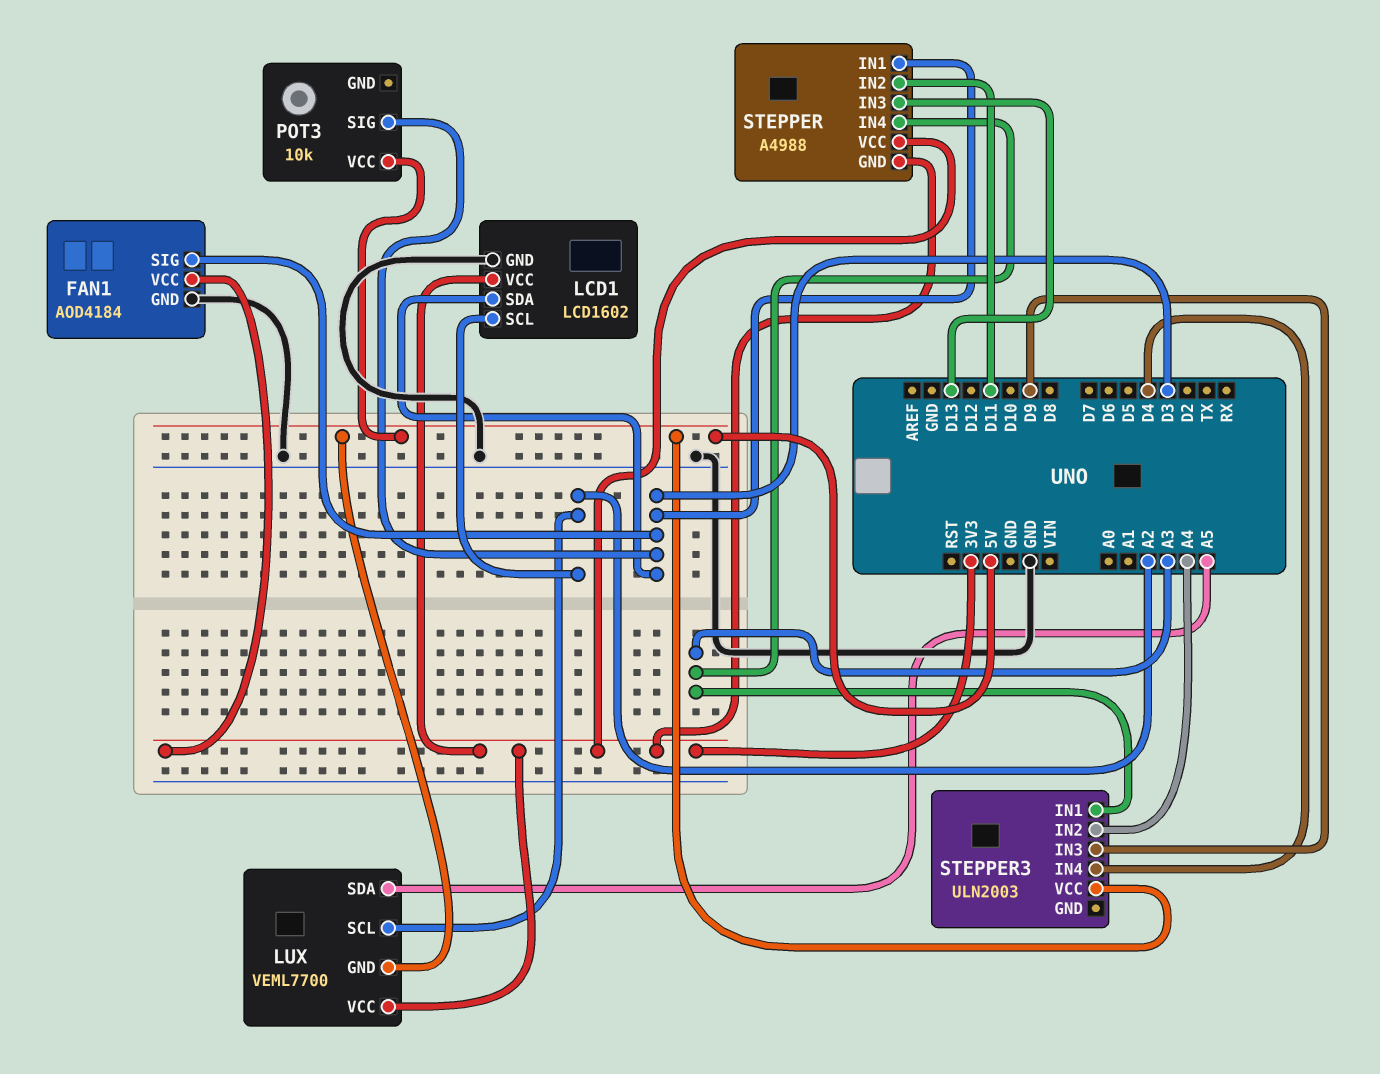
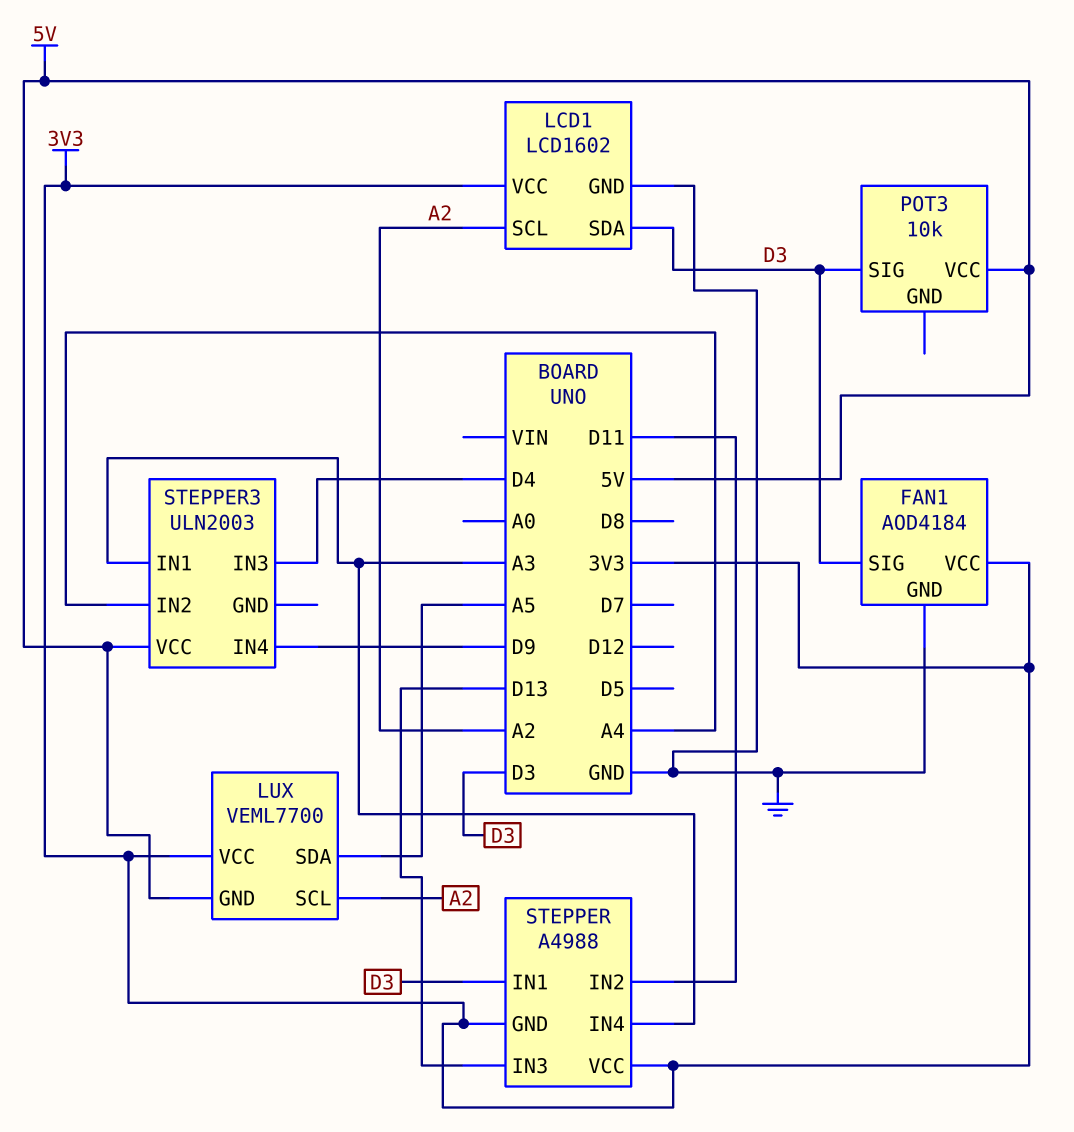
STEPPER3 pin IN3: D9 -> D4
STEPPER3 pin IN4: D4 -> D9

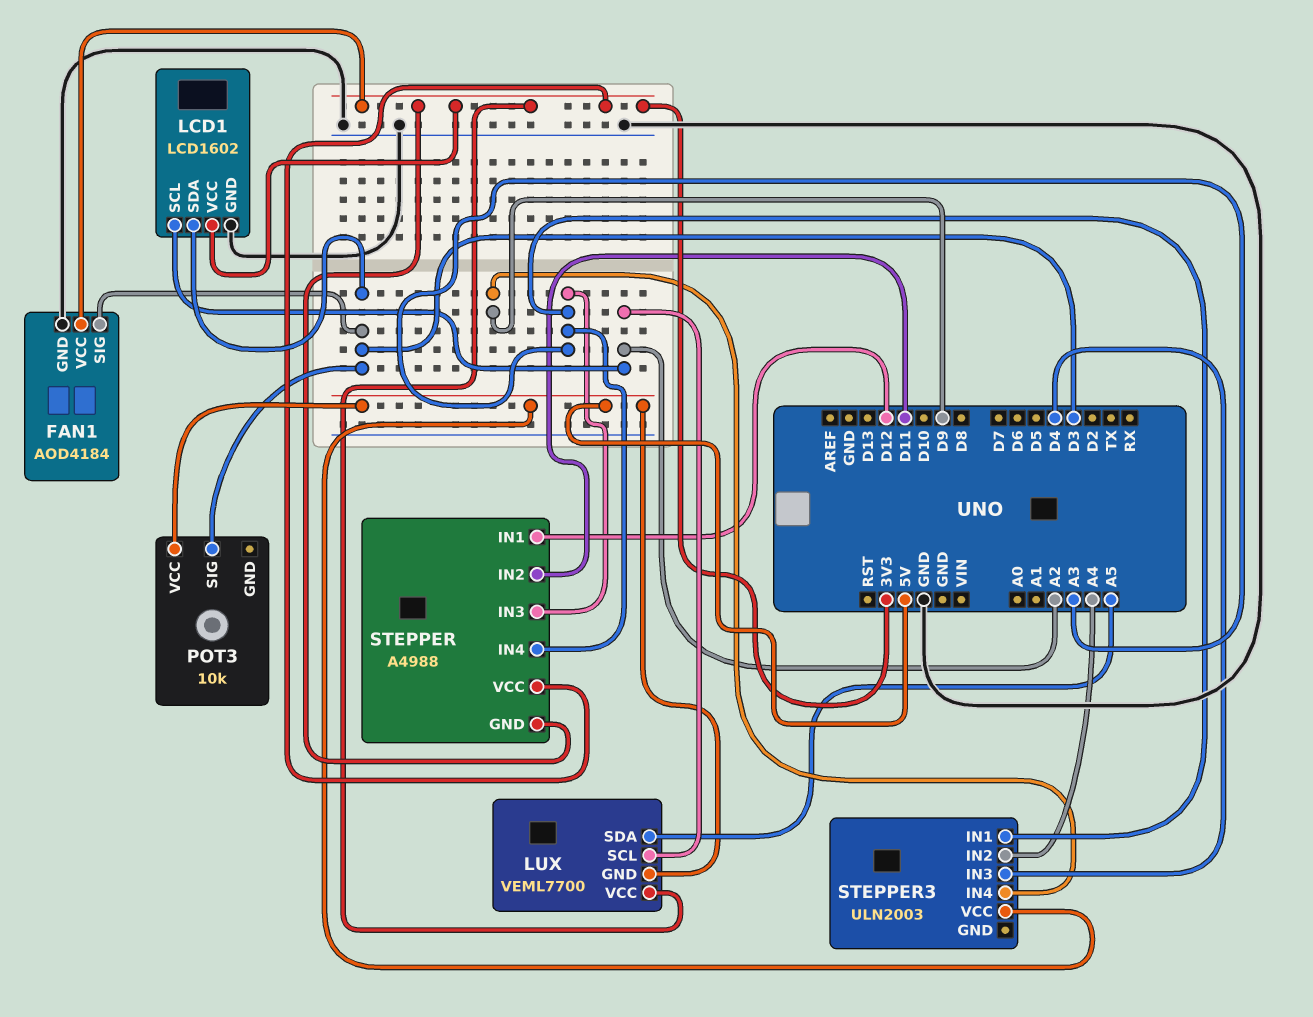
STEPPER pin IN1: D3 -> D12
STEPPER pin IN3: D13 -> A3

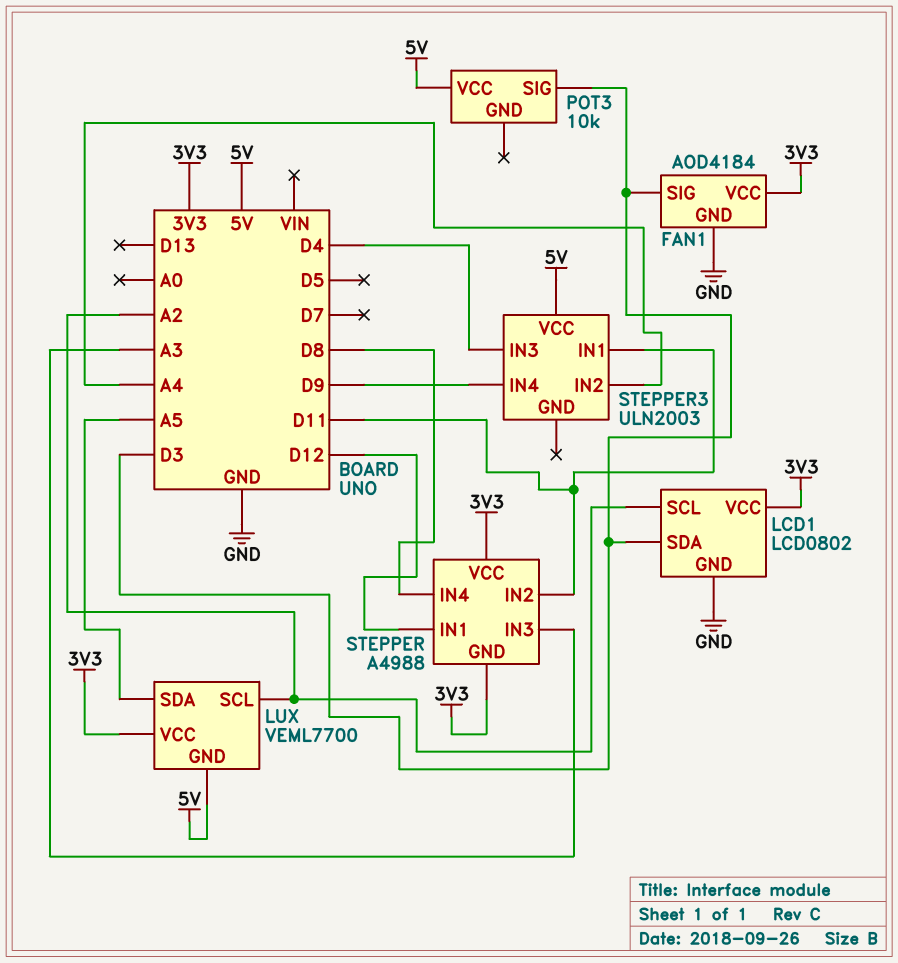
LCD1: LCD1602 -> LCD0802
STEPPER pin IN4: A3 -> D8
STEPPER3 pin IN1: A3 -> D11

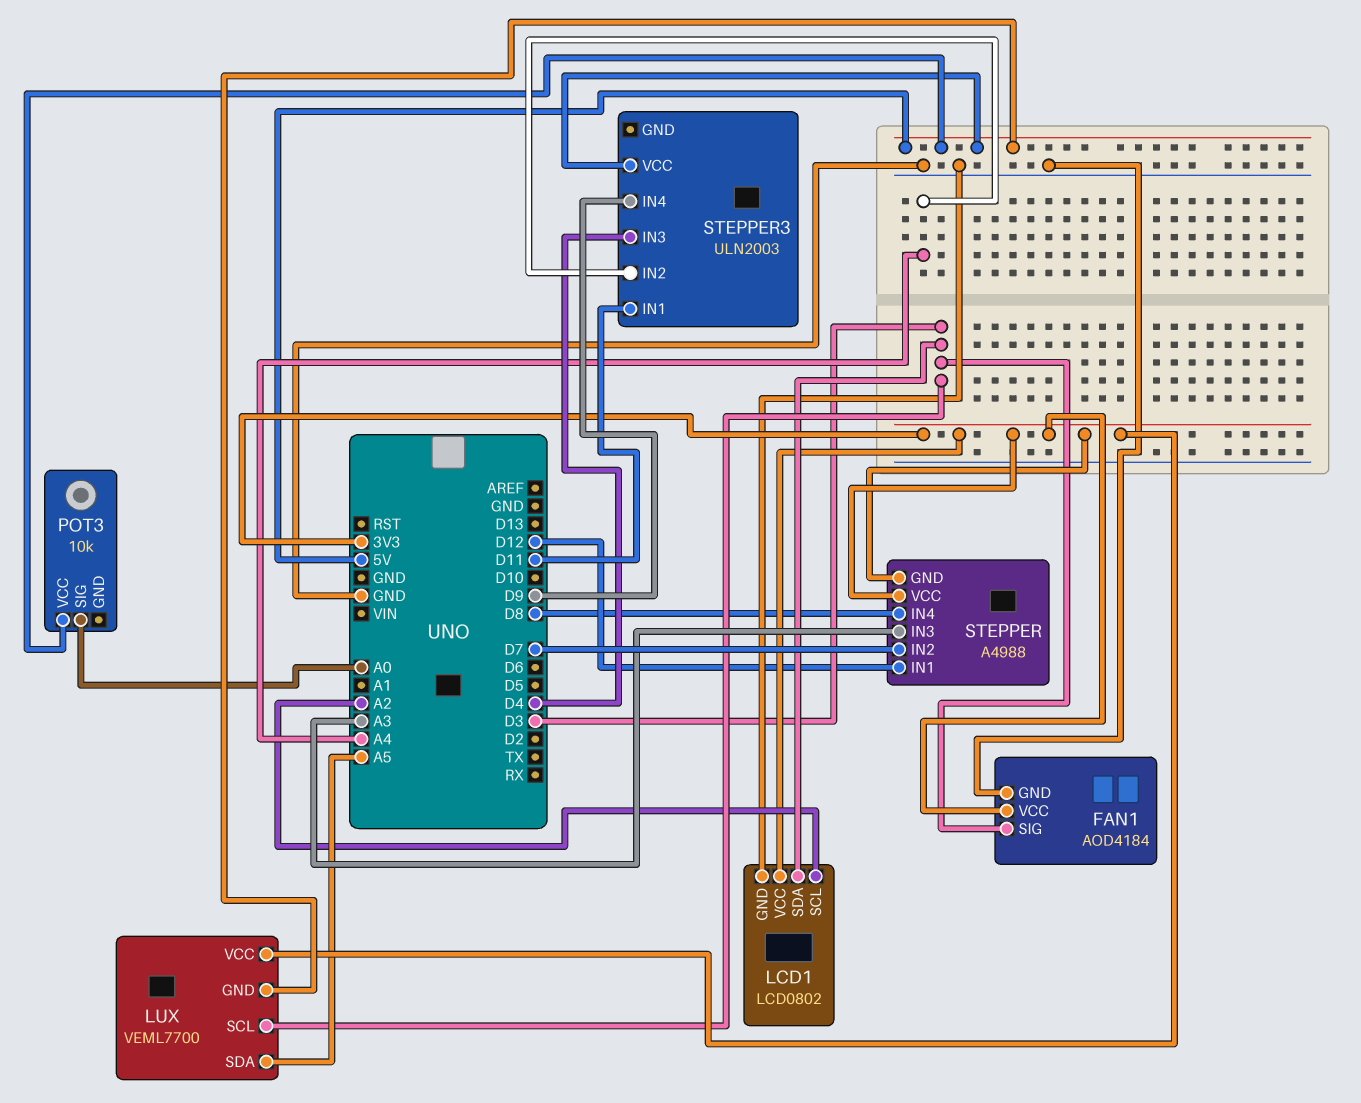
LUX pin SCL: A2 -> D3
POT3 pin SIG: D3 -> A0
STEPPER pin IN2: D11 -> D7

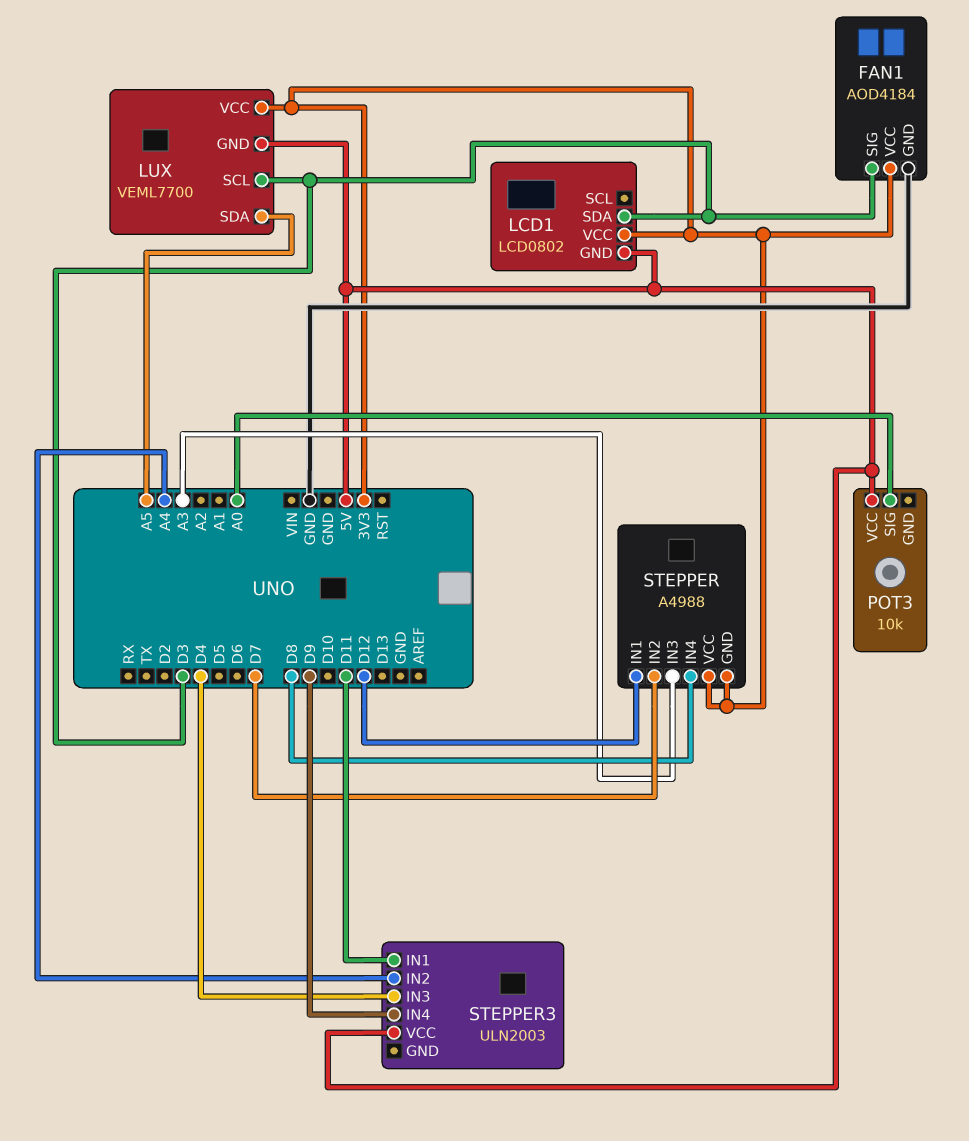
LCD1 pin GND: GND -> 5V
LCD1 pin SCL: A2 -> none

